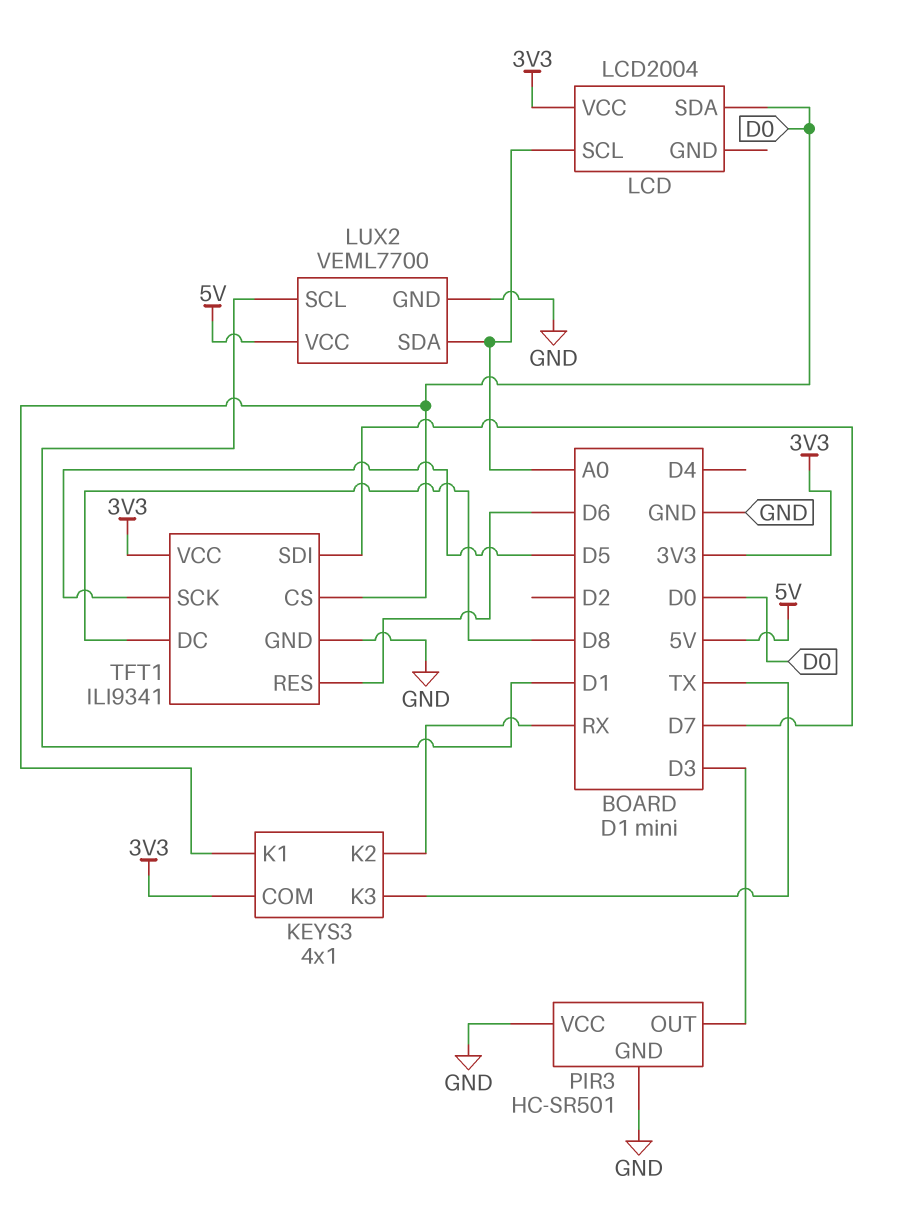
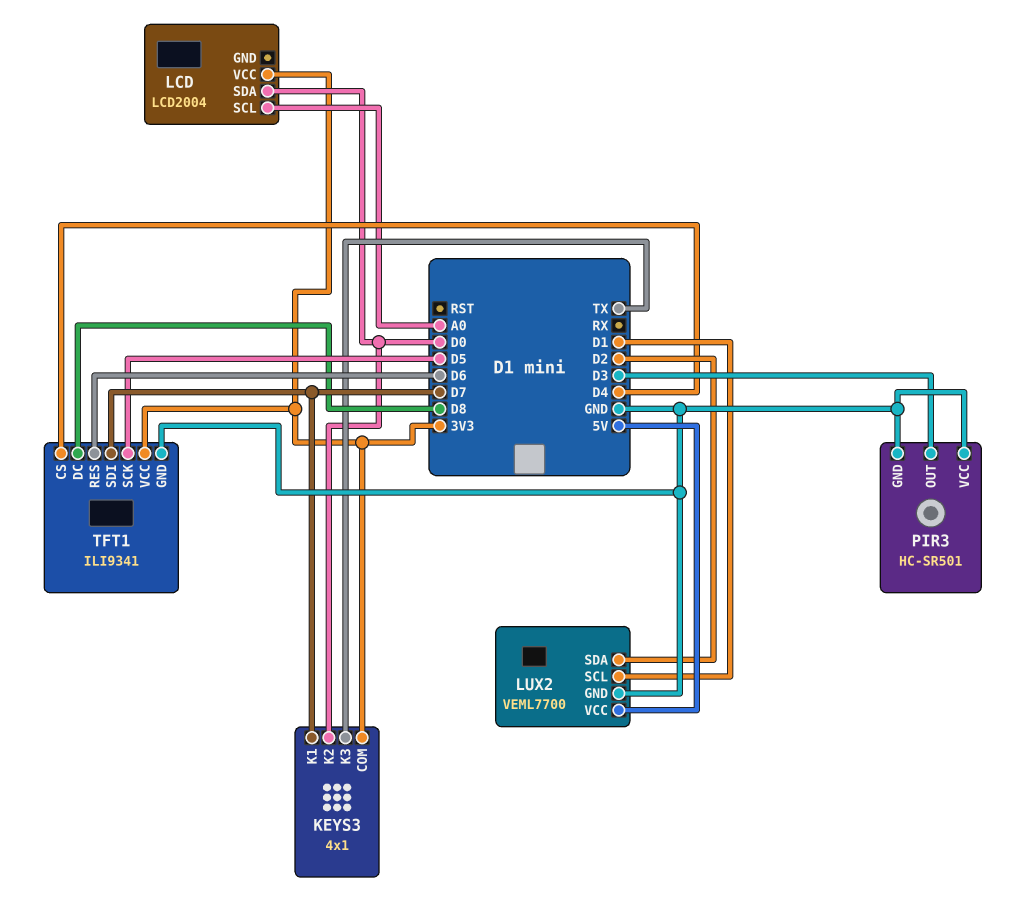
KEYS3 pin K1: D0 -> D7
KEYS3 pin K2: RX -> D0
LUX2 pin SDA: A0 -> D2
TFT1 pin CS: D0 -> D4

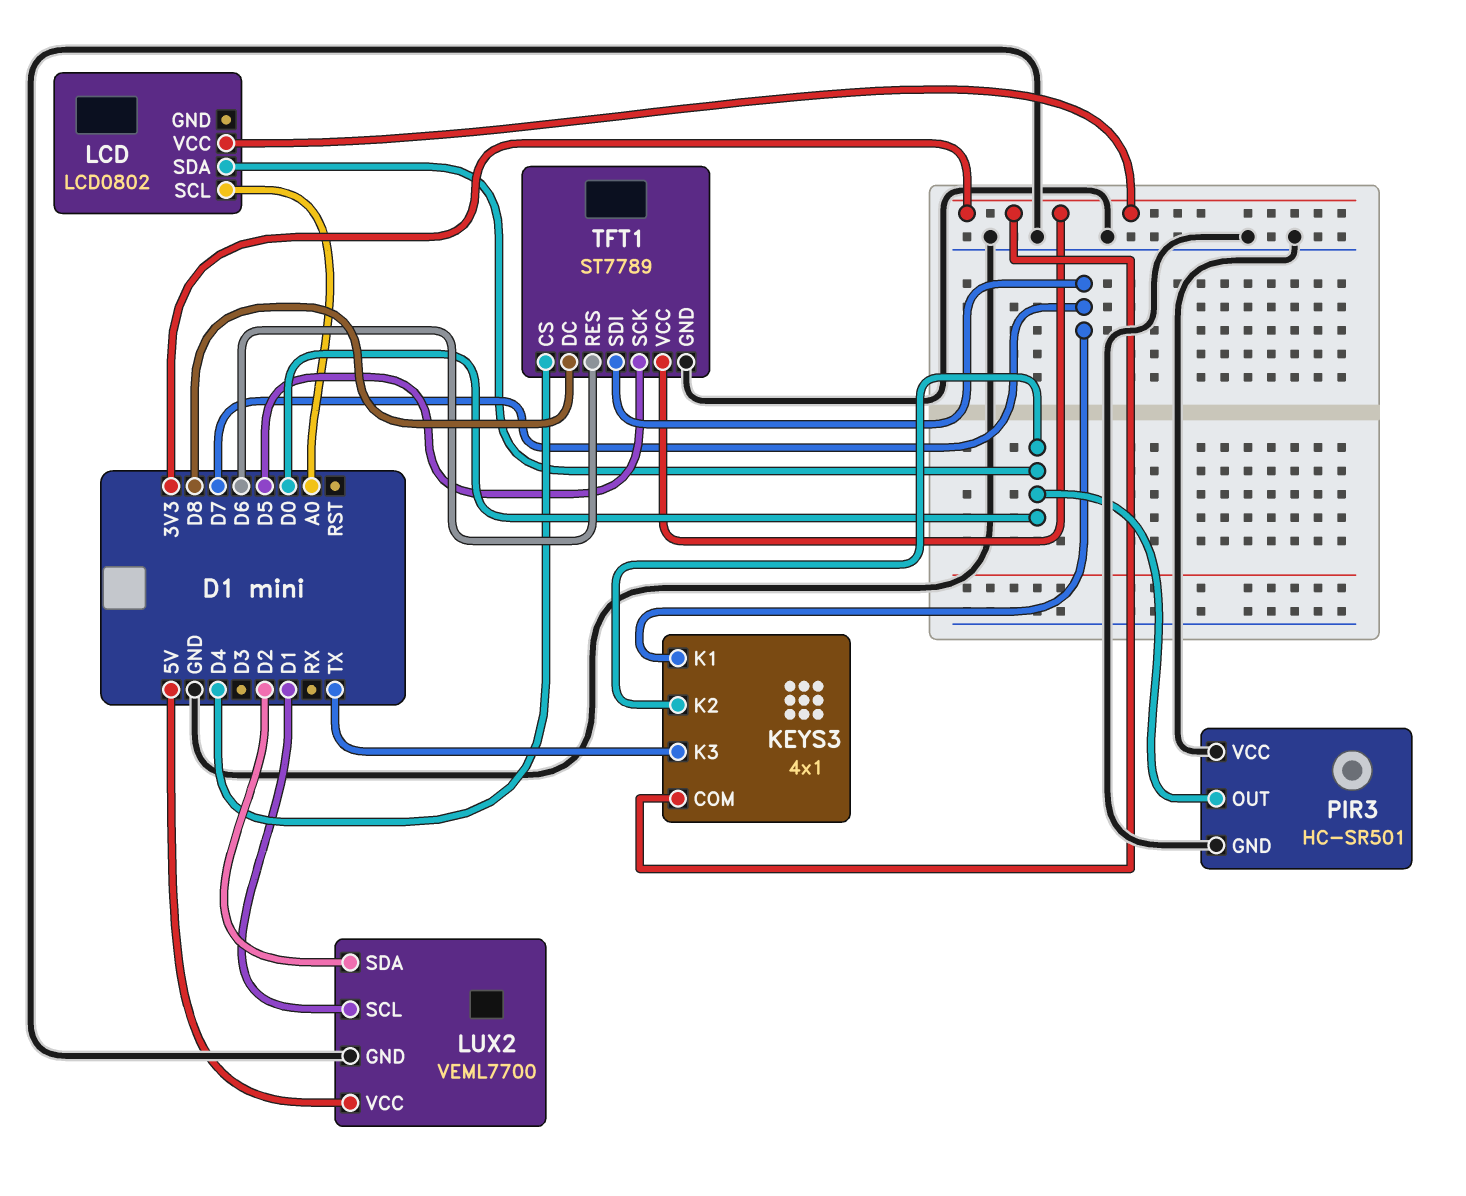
LCD: LCD2004 -> LCD0802
PIR3 pin OUT: D3 -> D0
TFT1: ILI9341 -> ST7789

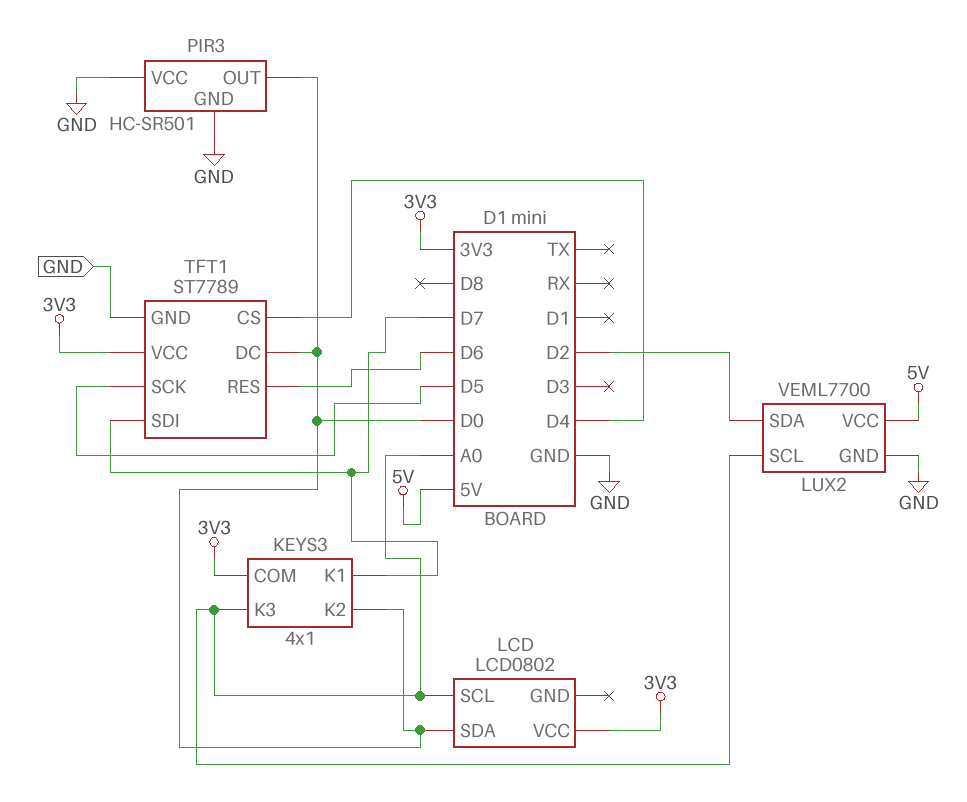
KEYS3 pin K3: TX -> A0
LUX2 pin SCL: D1 -> A0
TFT1 pin DC: D8 -> D0

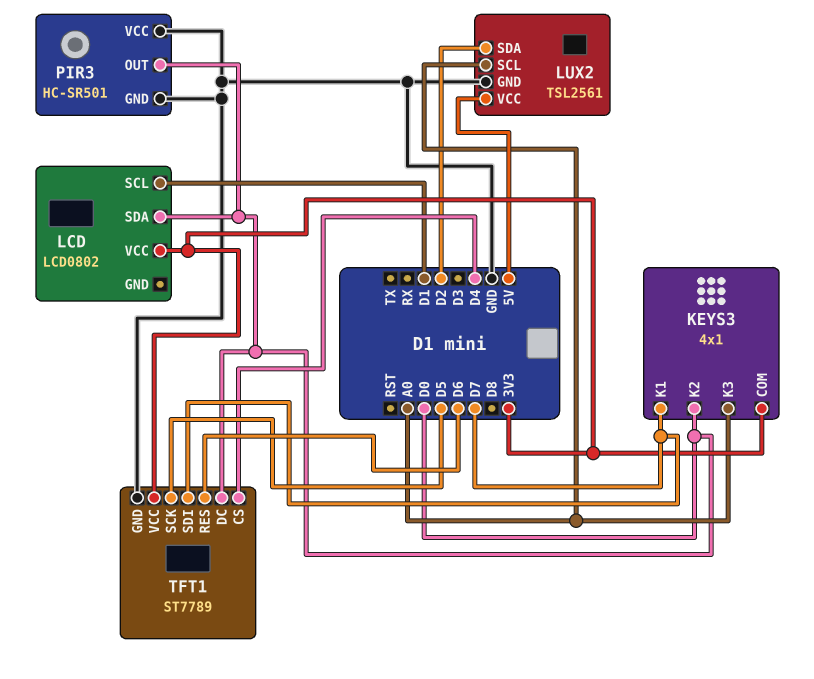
LCD pin SCL: A0 -> D1
LUX2: VEML7700 -> TSL2561

